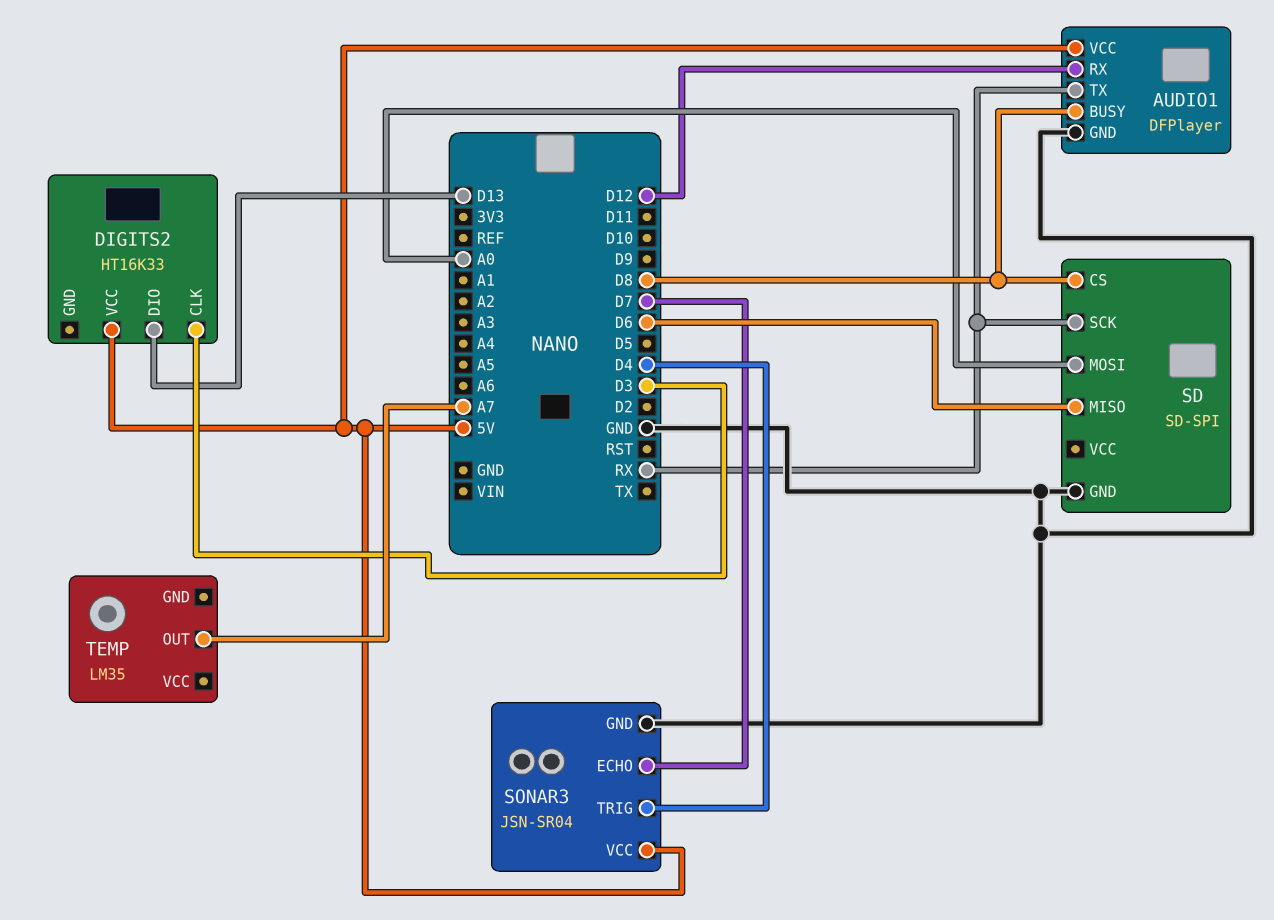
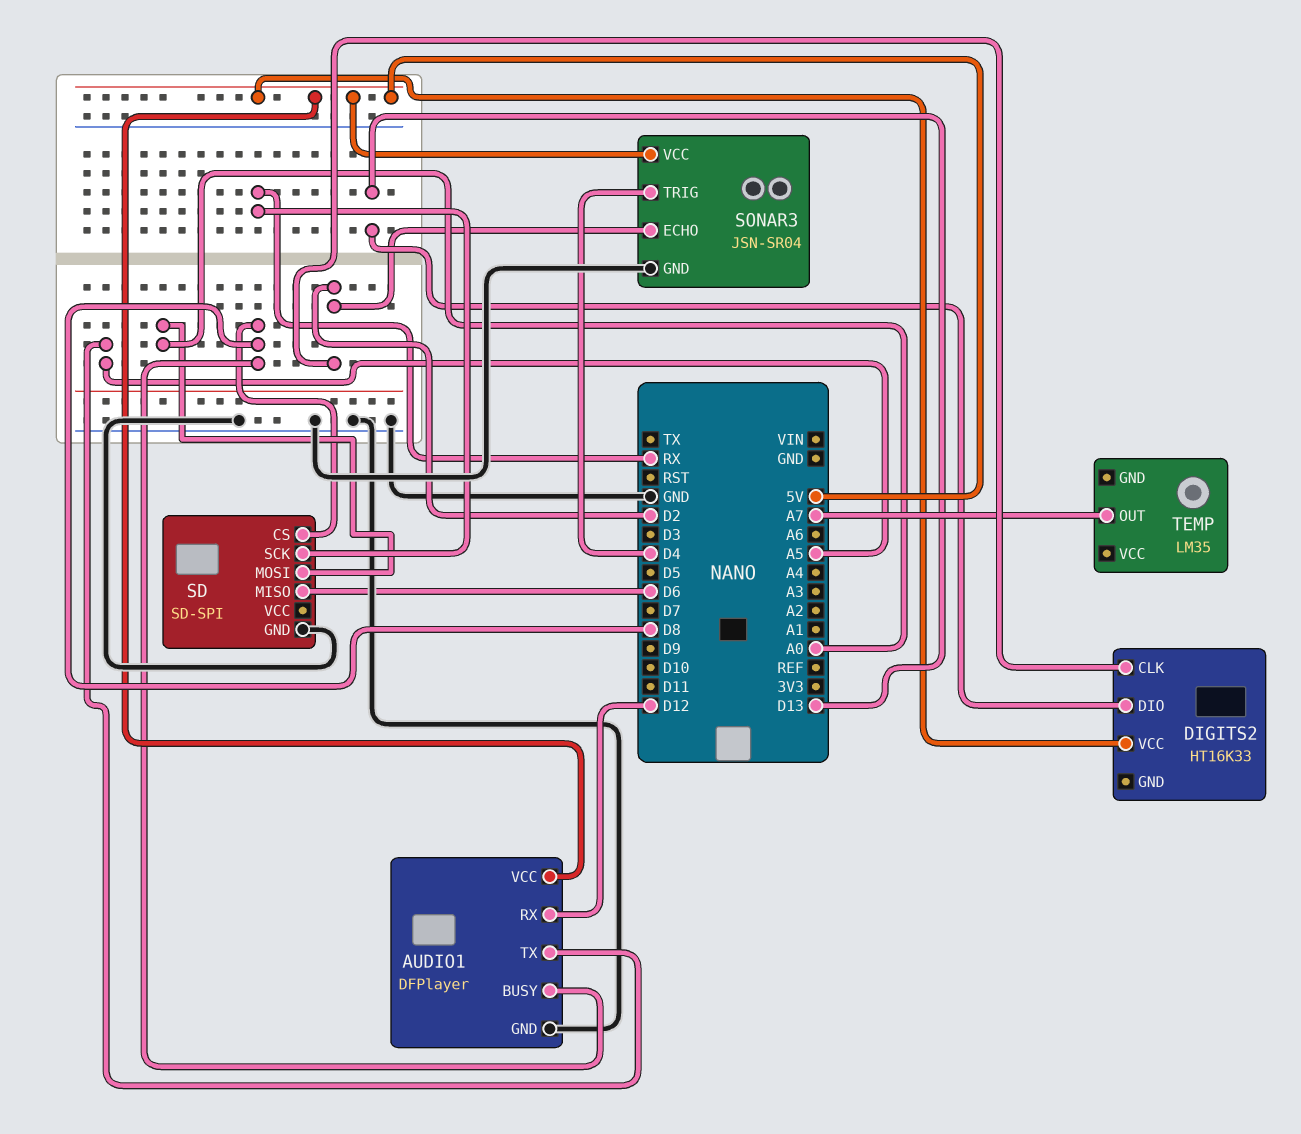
AUDIO1 pin TX: RX -> A5
DIGITS2 pin CLK: D3 -> D2
SONAR3 pin ECHO: D7 -> D2

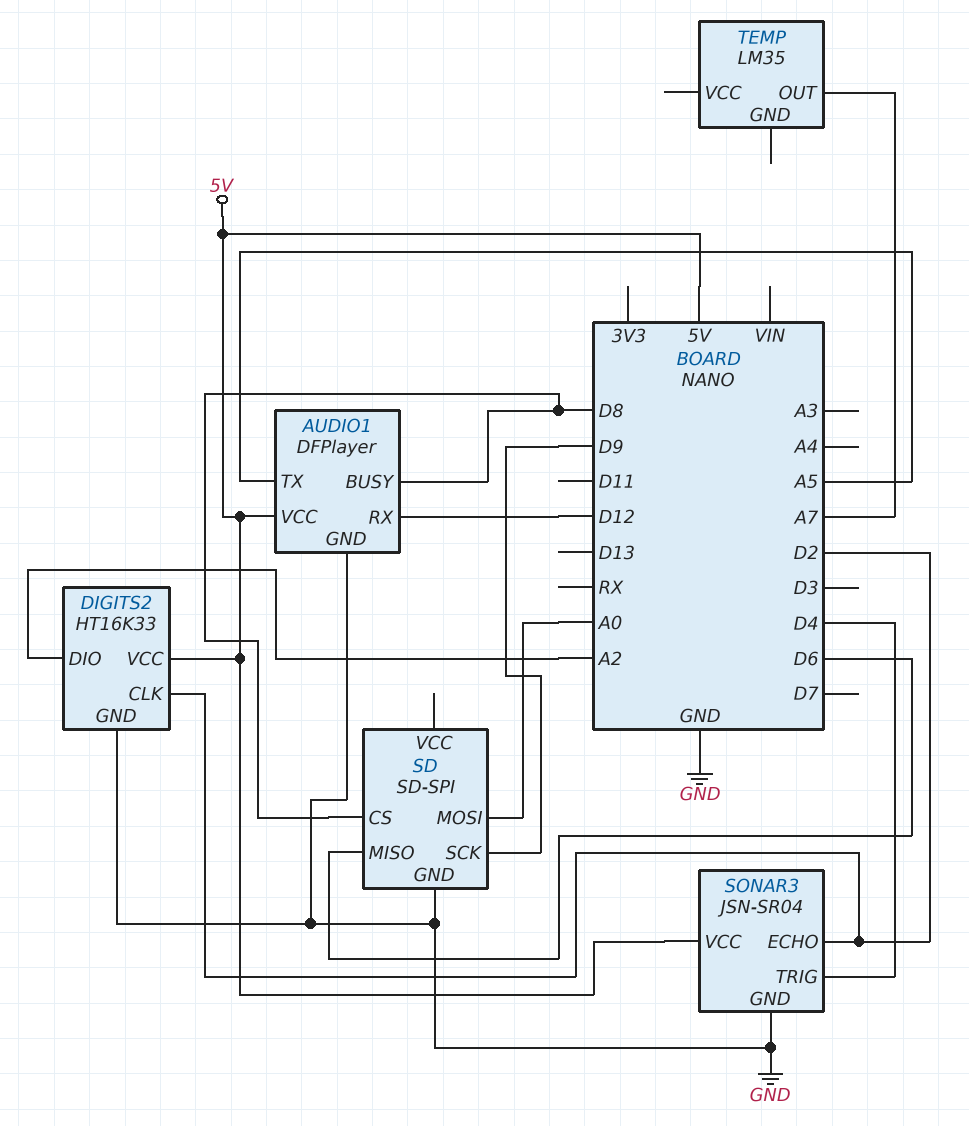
DIGITS2 pin DIO: D13 -> A2
DIGITS2 pin GND: none -> GND
SD pin SCK: RX -> D9

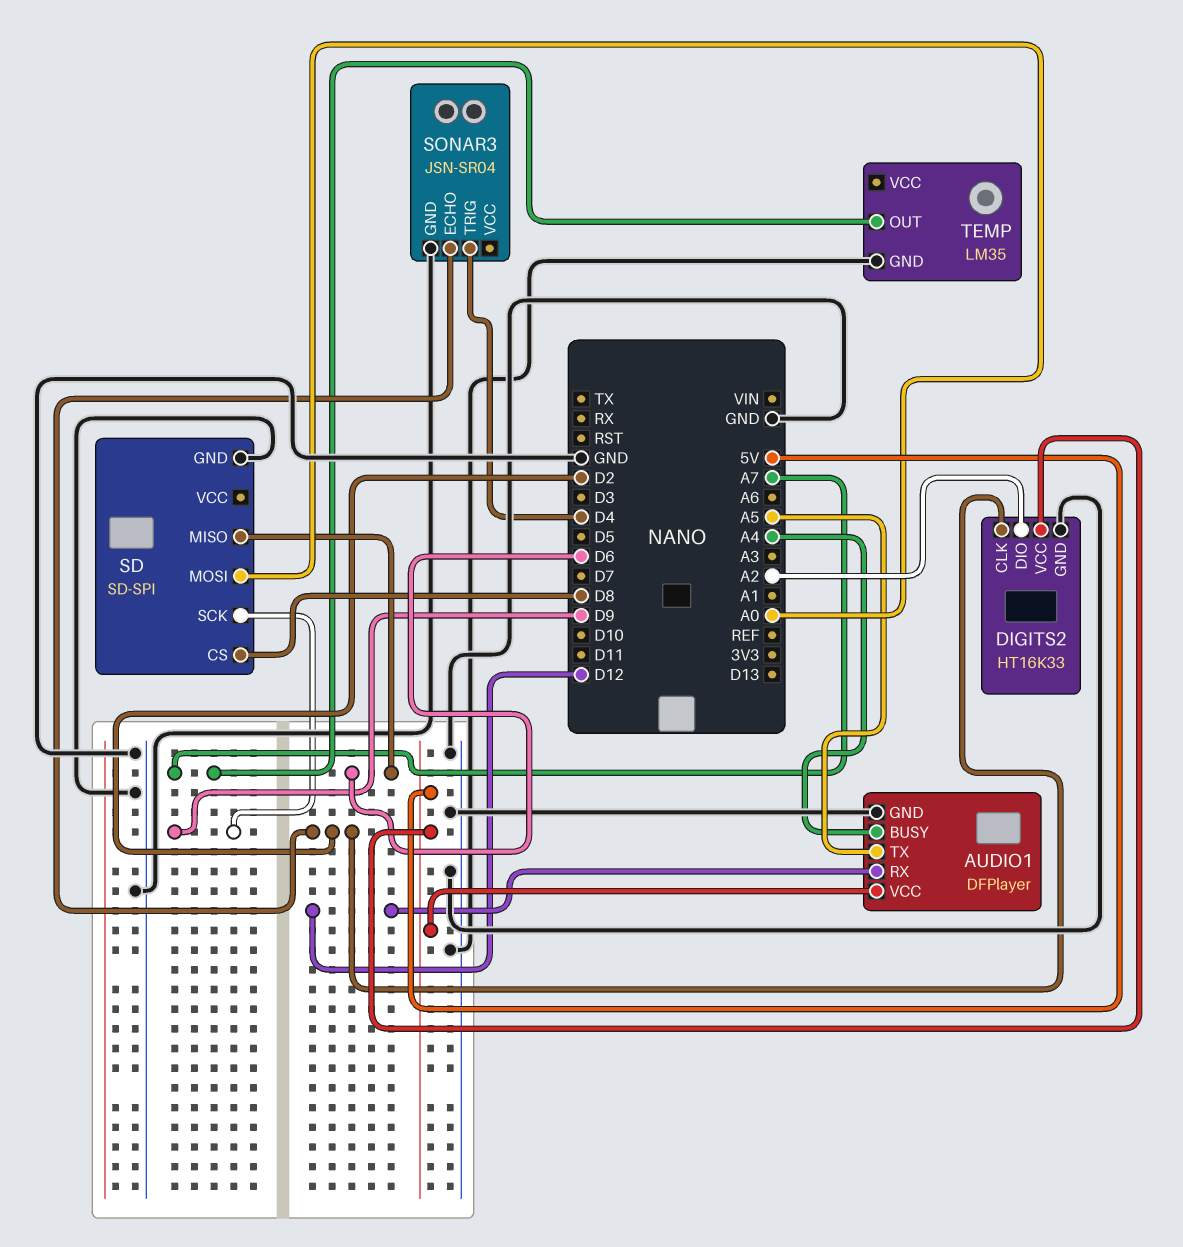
AUDIO1 pin BUSY: D8 -> A4
SONAR3 pin VCC: 5V -> none
TEMP pin GND: none -> GND

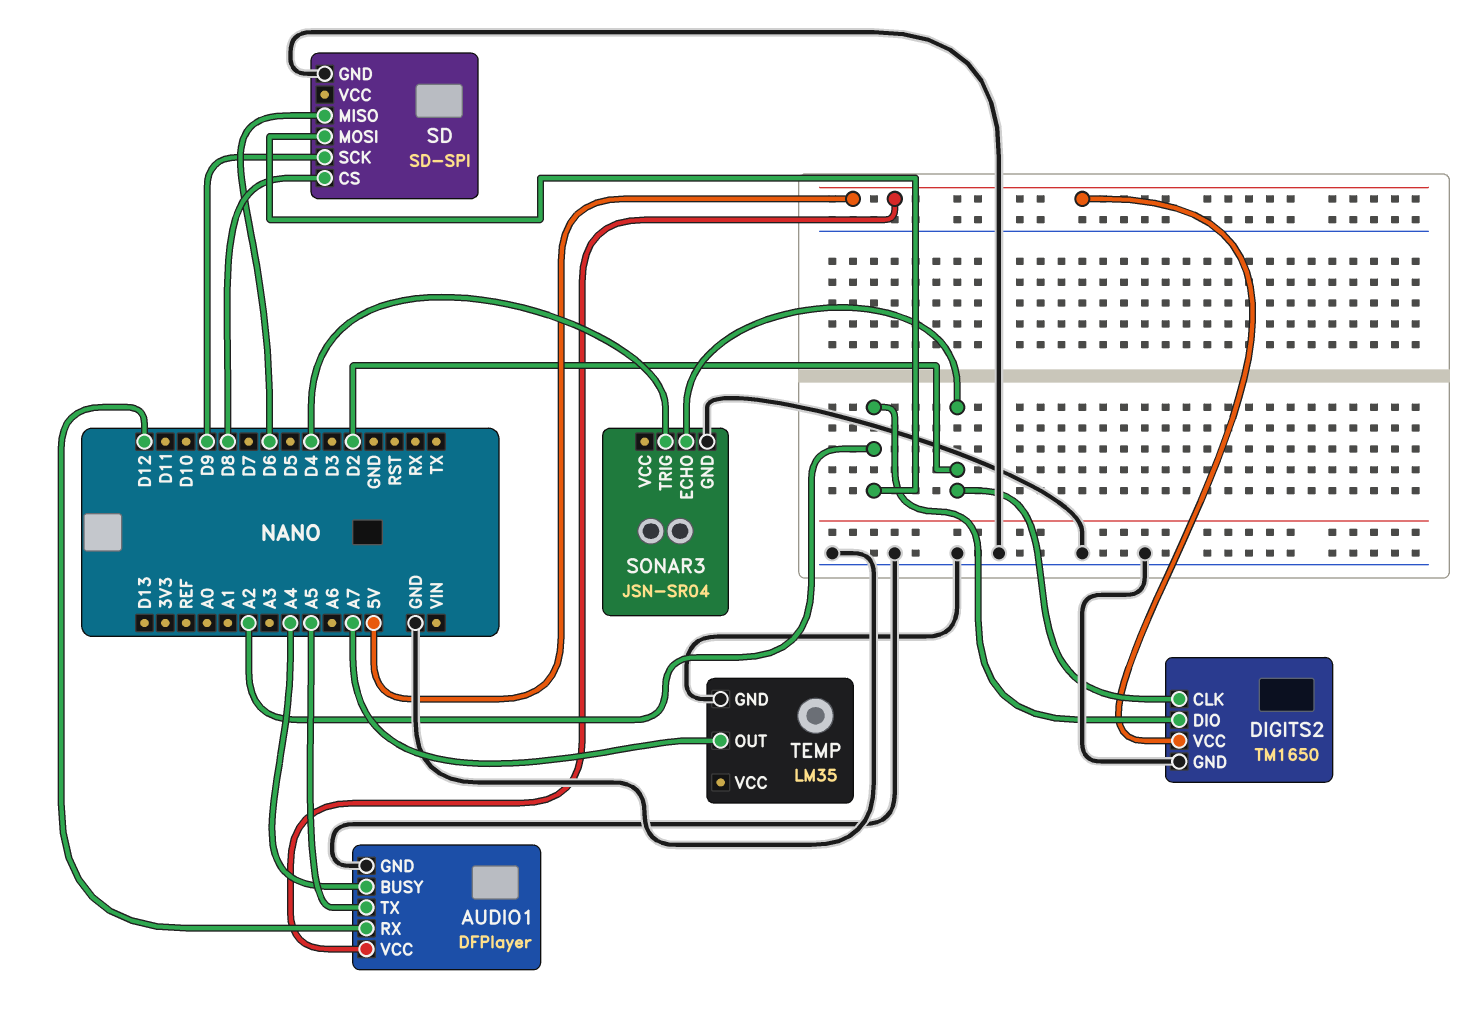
DIGITS2: HT16K33 -> TM1650
SD pin MOSI: A0 -> A2

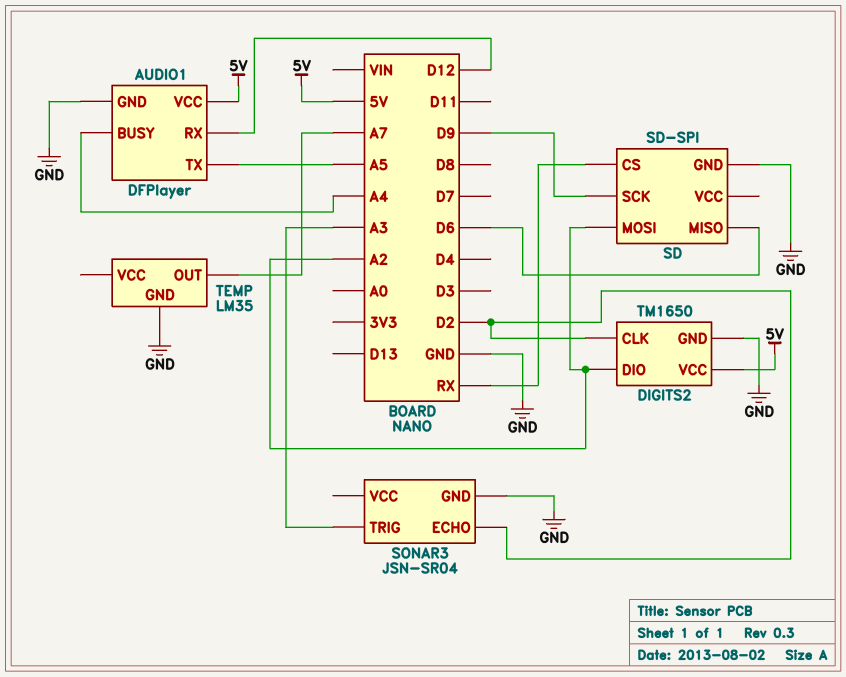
SD pin CS: D8 -> RX
SONAR3 pin TRIG: D4 -> A3

